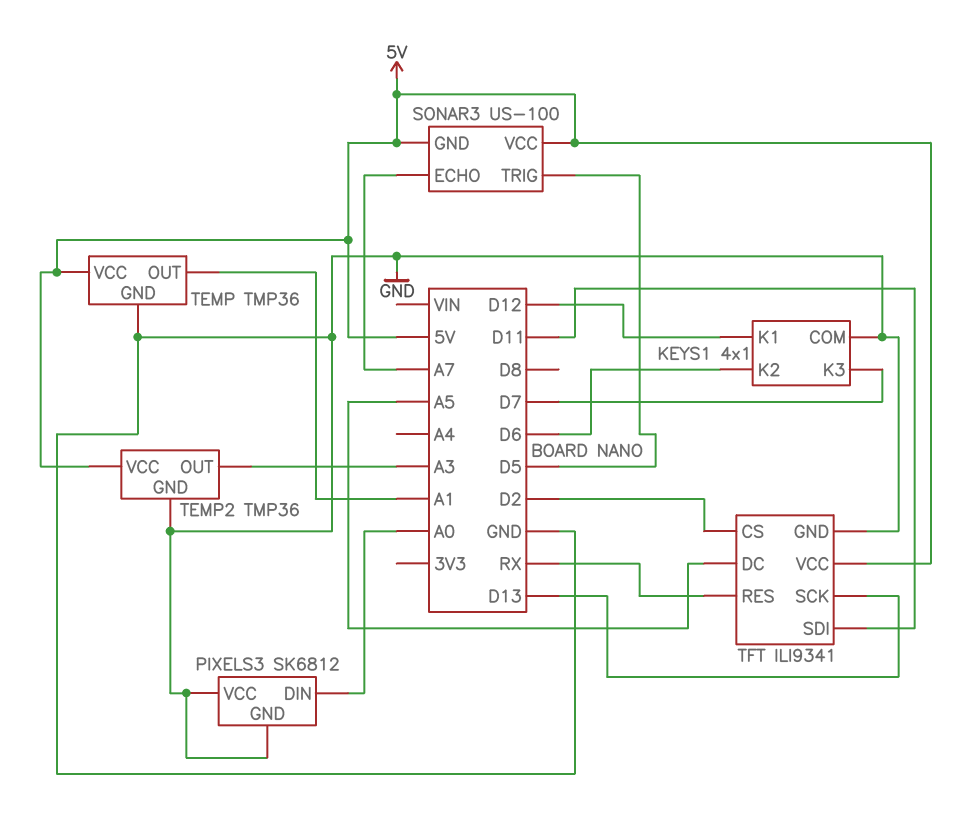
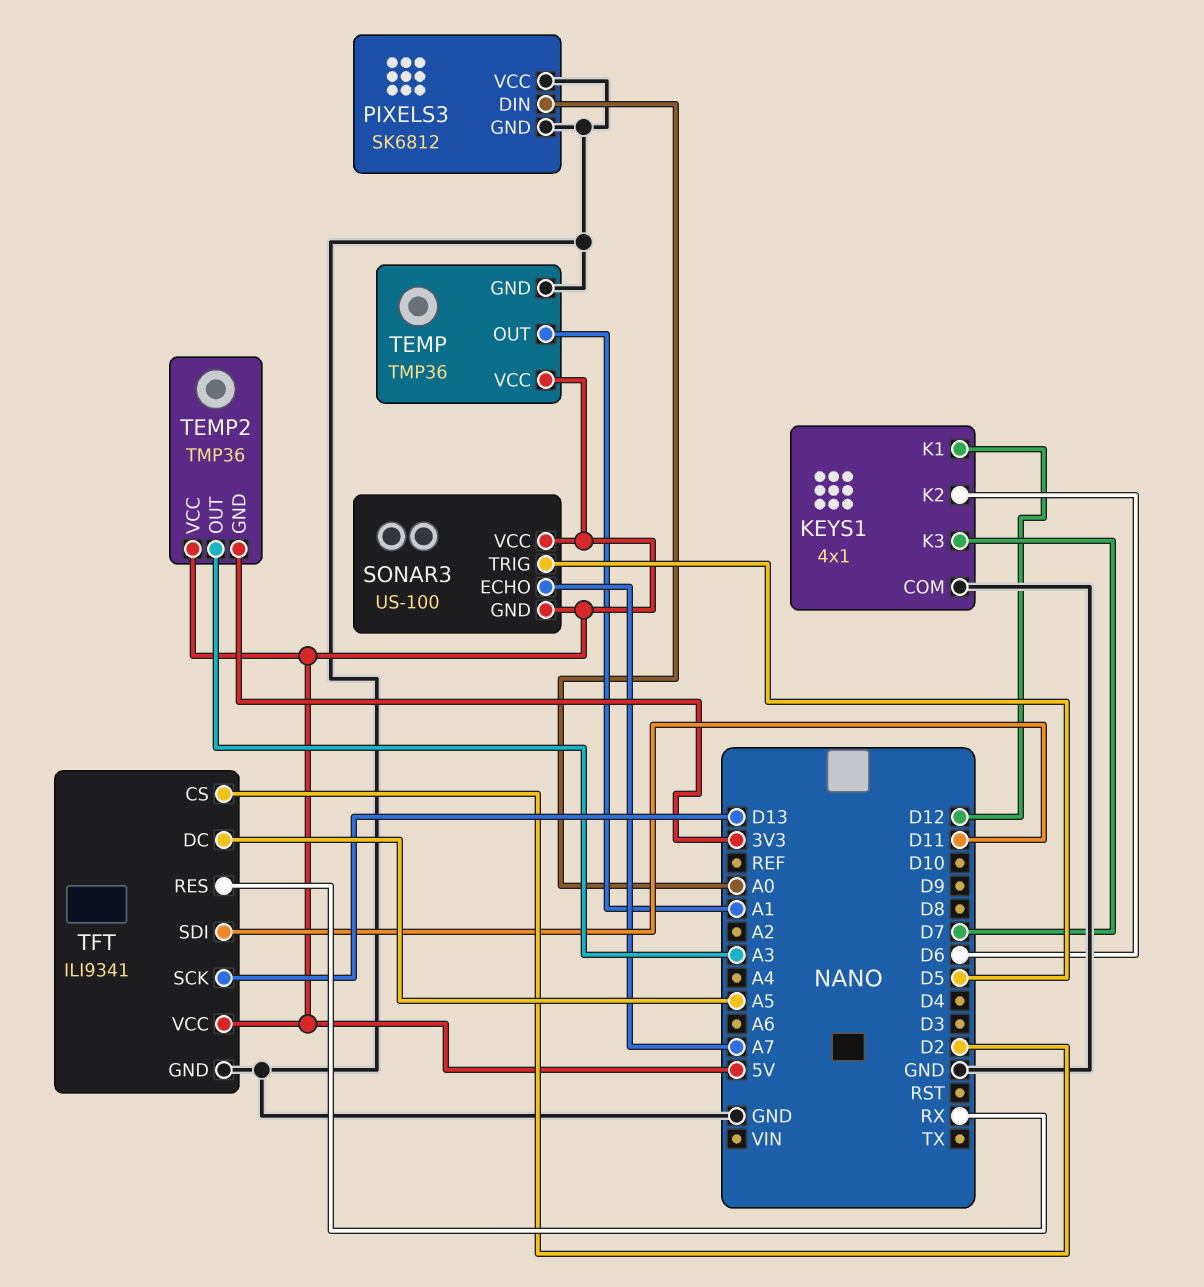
TEMP2 pin GND: GND -> 3V3

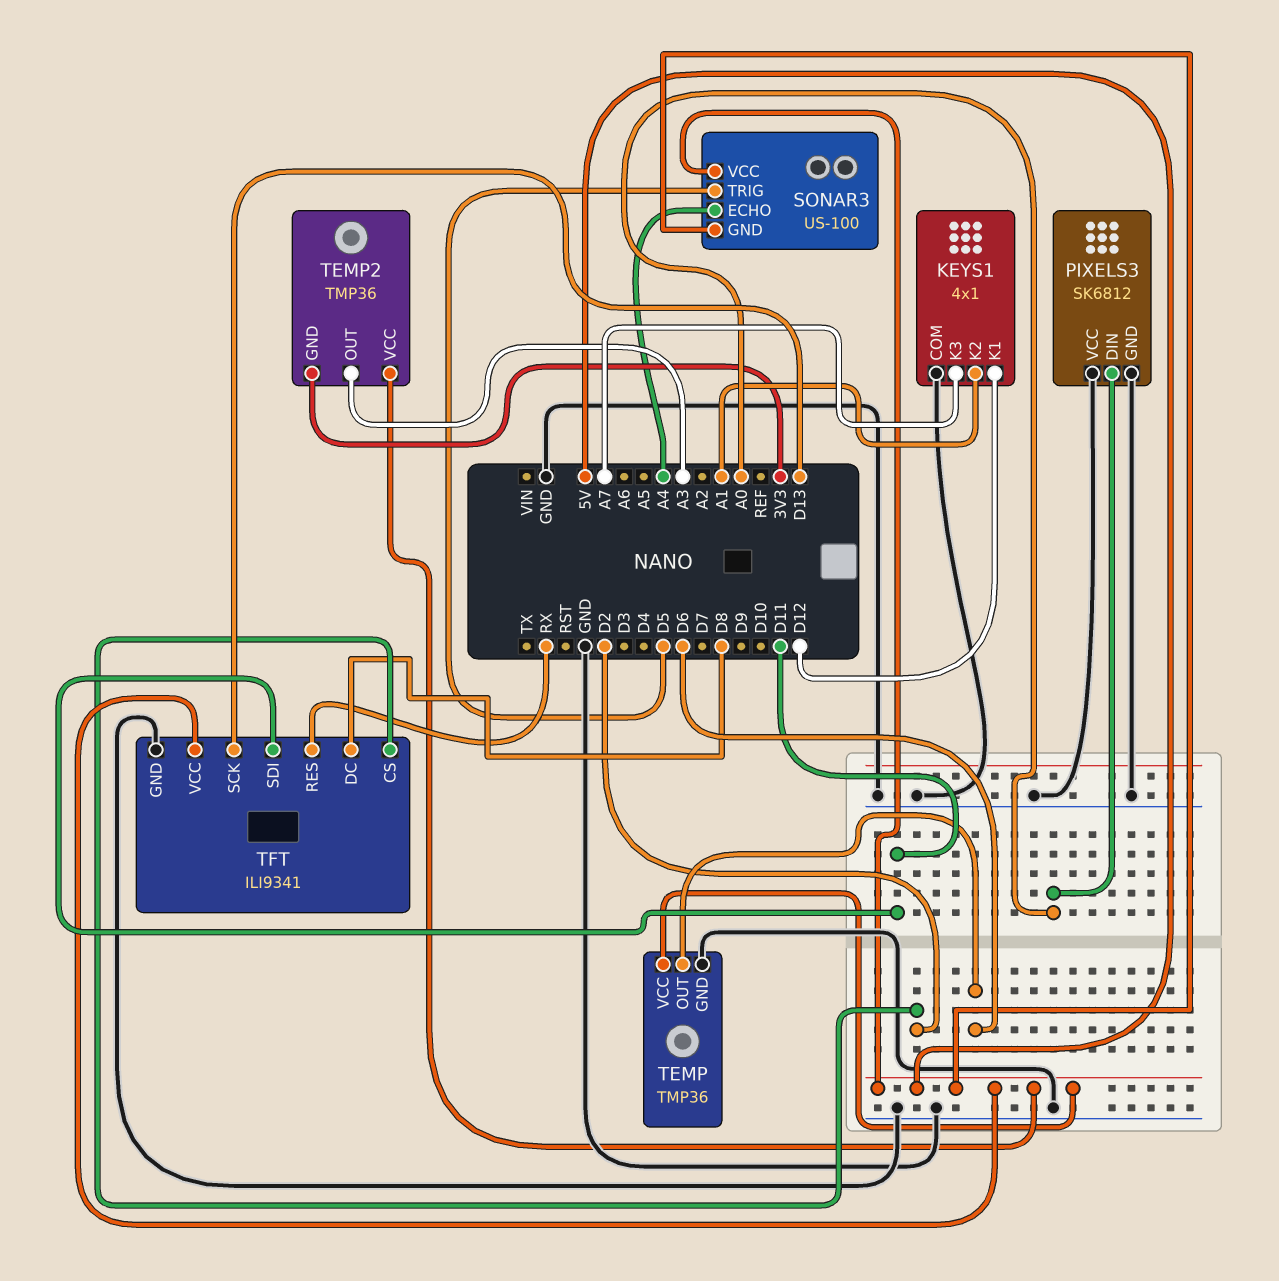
KEYS1 pin K2: D6 -> A1
KEYS1 pin K3: D7 -> A7
SONAR3 pin ECHO: A7 -> A4
TEMP pin OUT: A1 -> D6
TFT pin DC: A5 -> D8

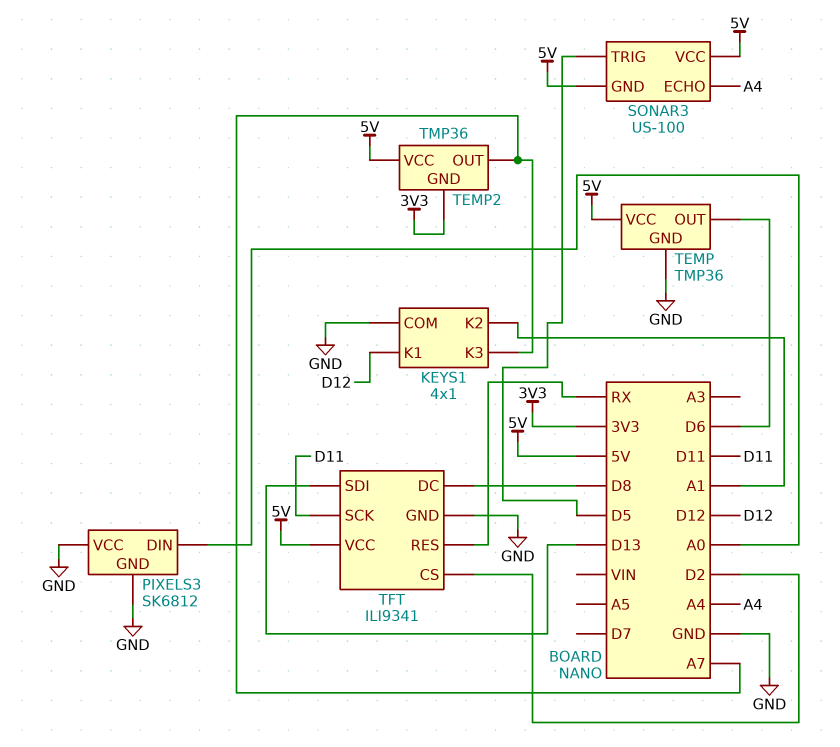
TEMP2 pin OUT: A3 -> A7
TFT pin SCK: D13 -> D11
TFT pin SDI: D11 -> D13

